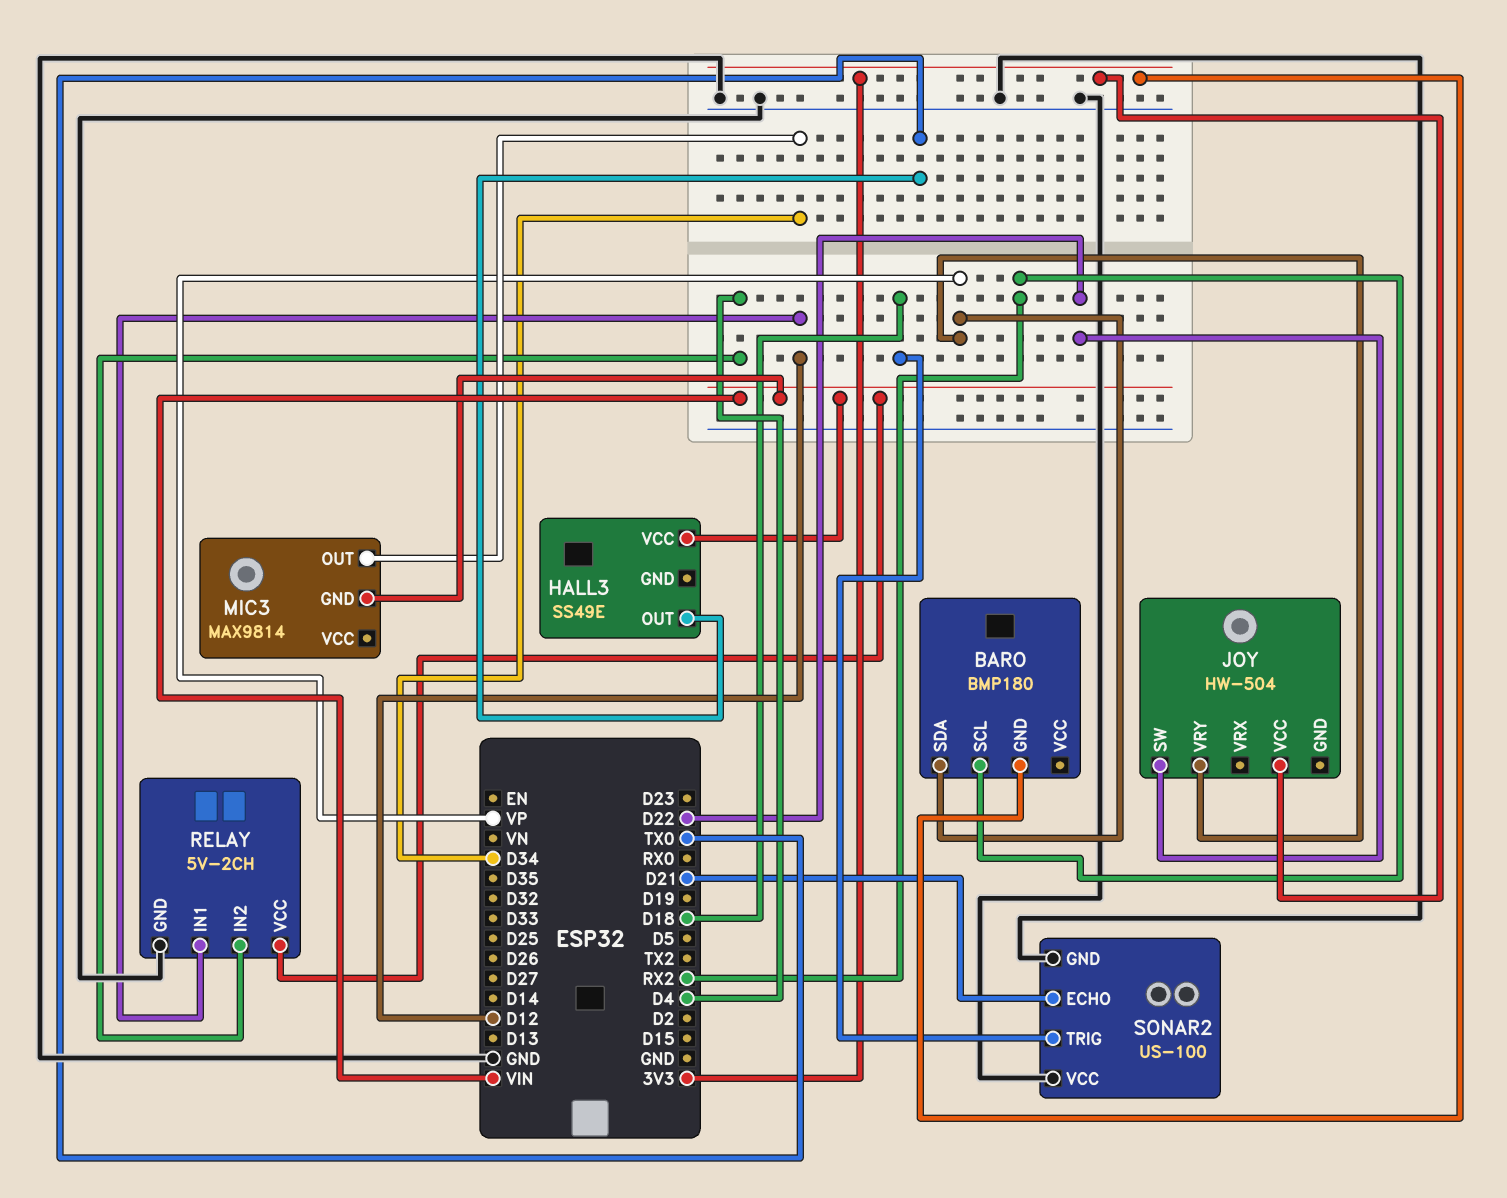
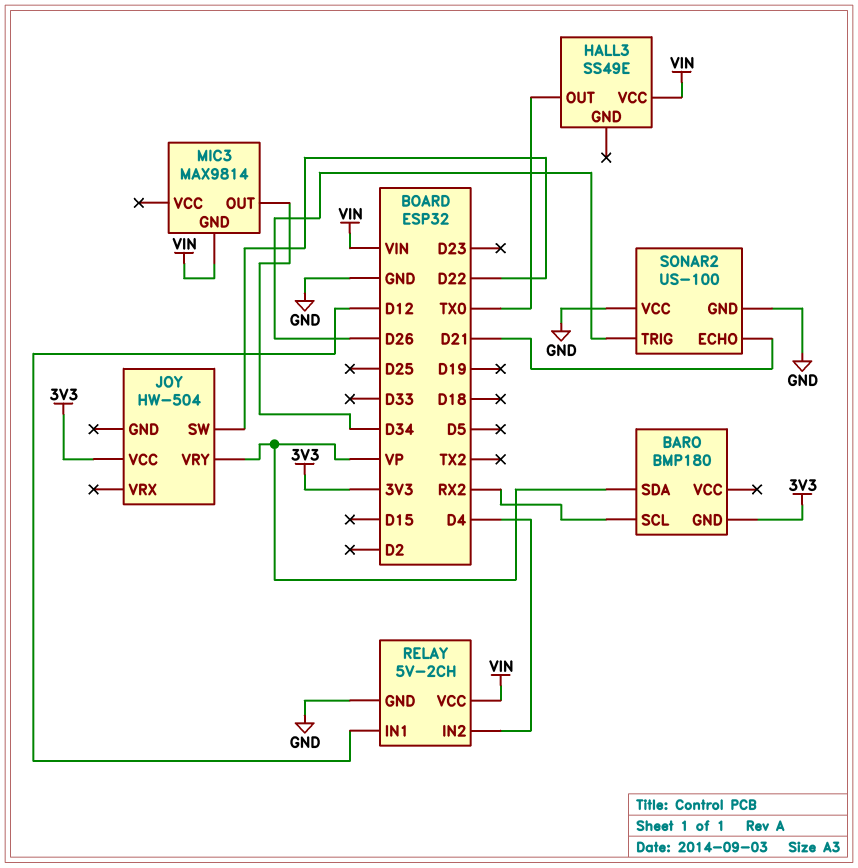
SONAR2 pin TRIG: D18 -> D26

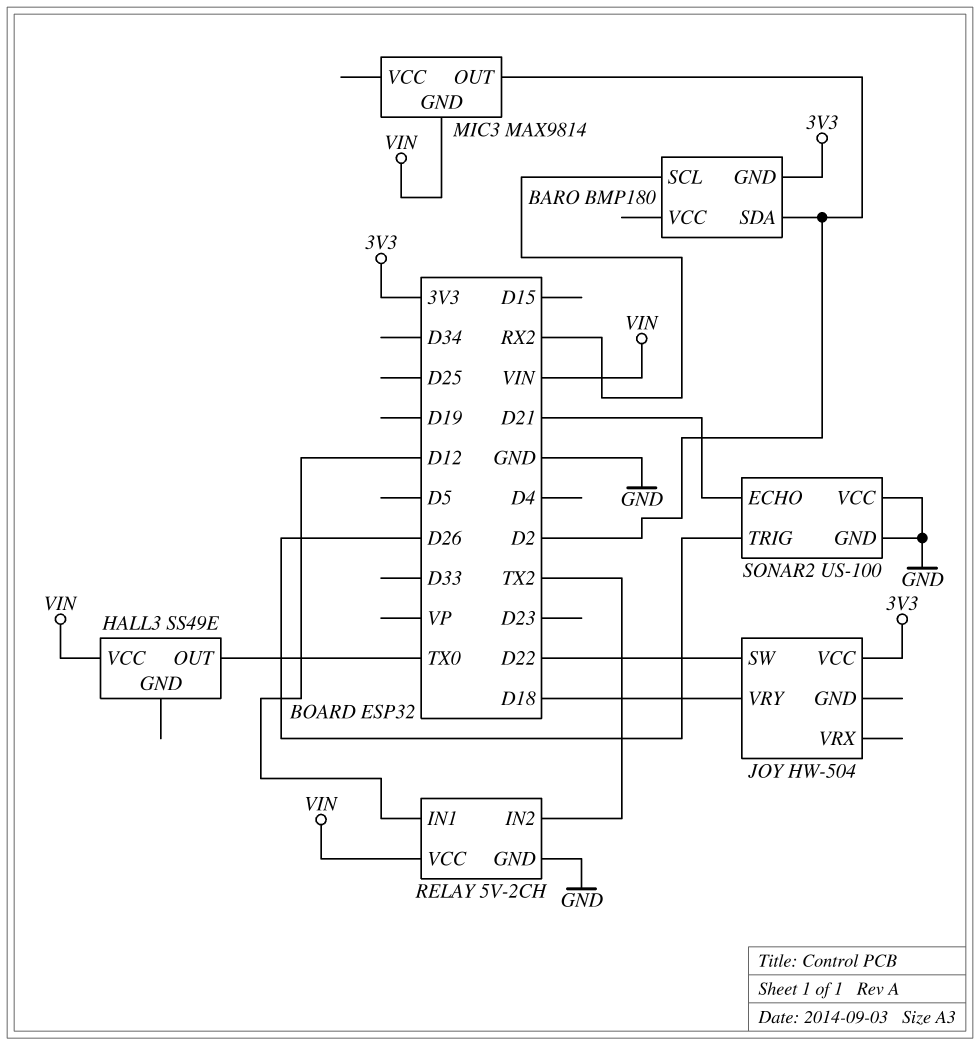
BARO pin SDA: VP -> D2
JOY pin VRY: VP -> D18
MIC3 pin OUT: D34 -> D2
RELAY pin IN2: D4 -> TX2

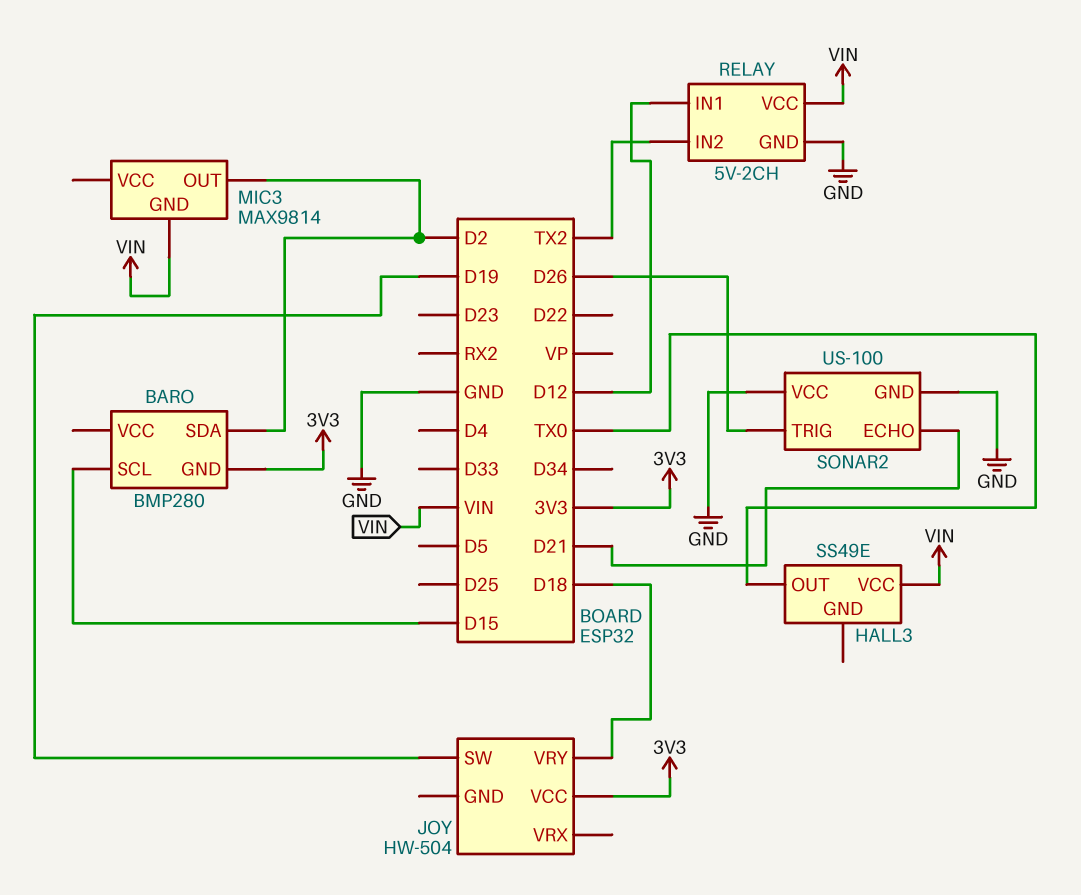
BARO: BMP180 -> BMP280
BARO pin SCL: RX2 -> D15
JOY pin SW: D22 -> D19

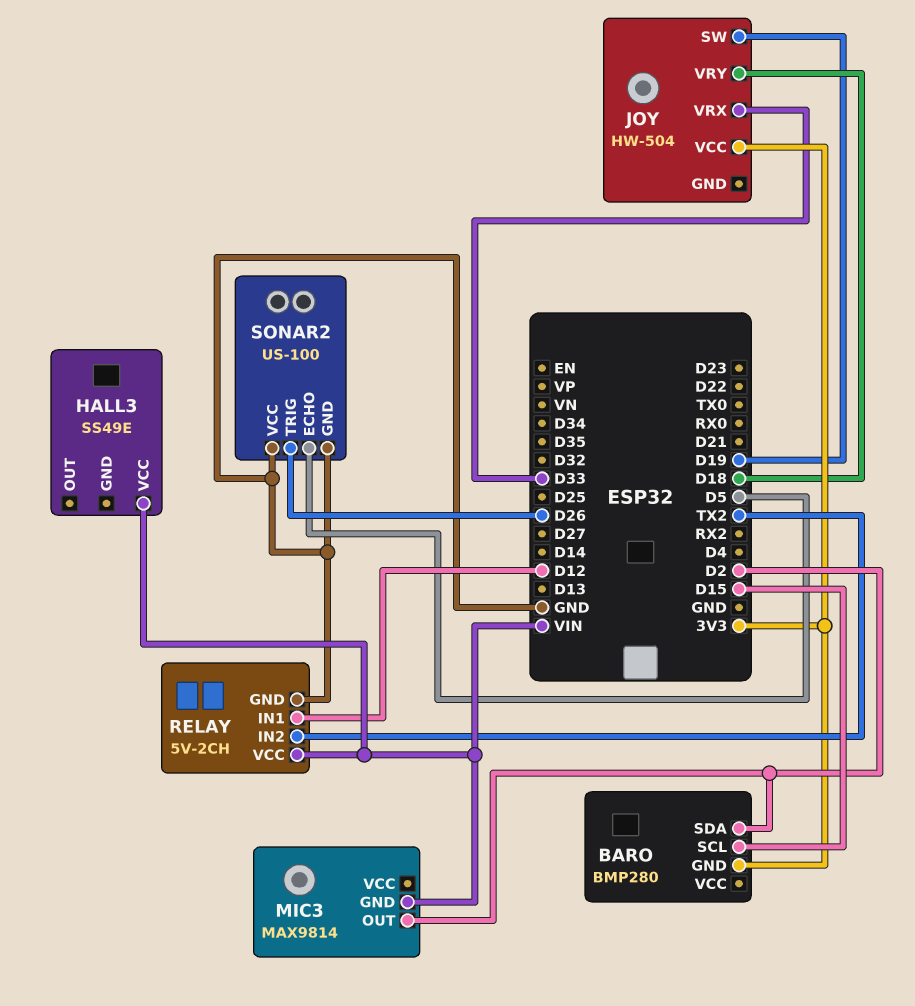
HALL3 pin OUT: TX0 -> none
JOY pin VRX: none -> D33
SONAR2 pin ECHO: D21 -> D5

